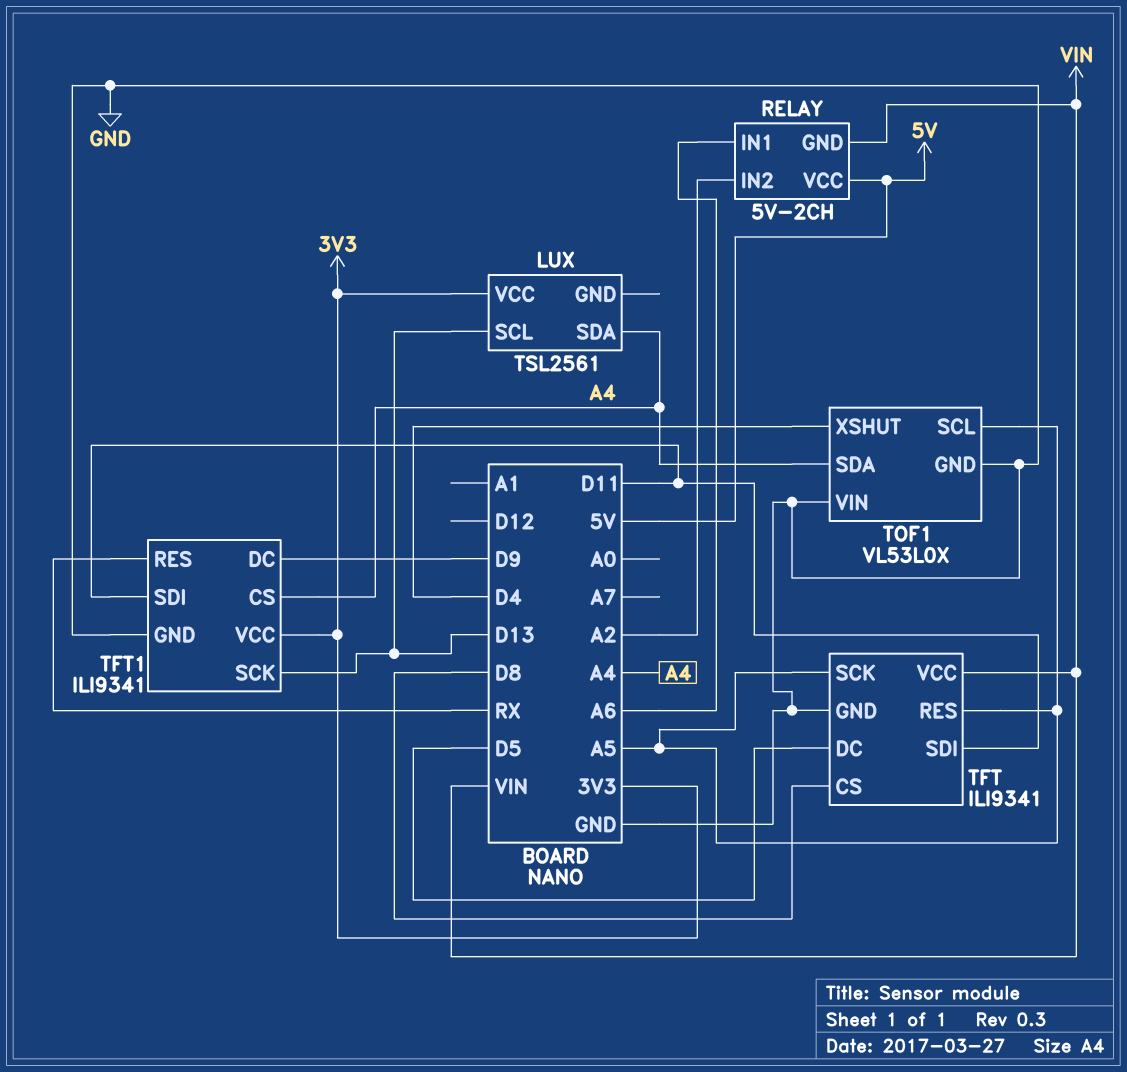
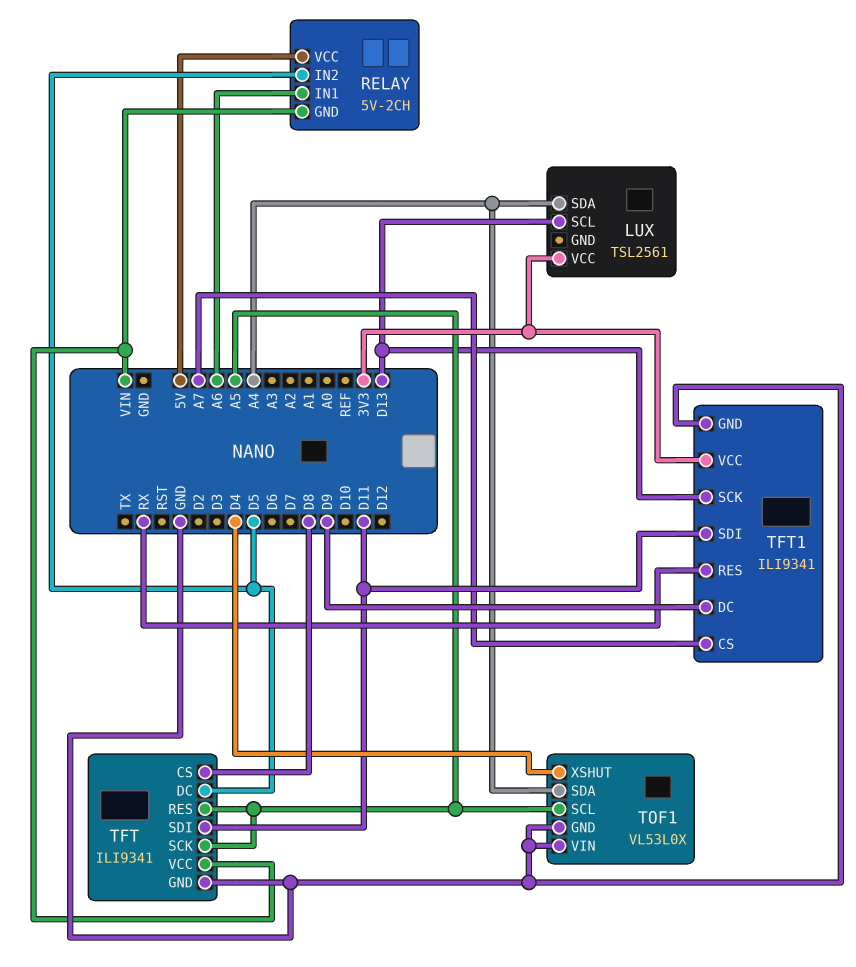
RELAY pin IN2: A2 -> D5
TFT1 pin CS: A4 -> A7

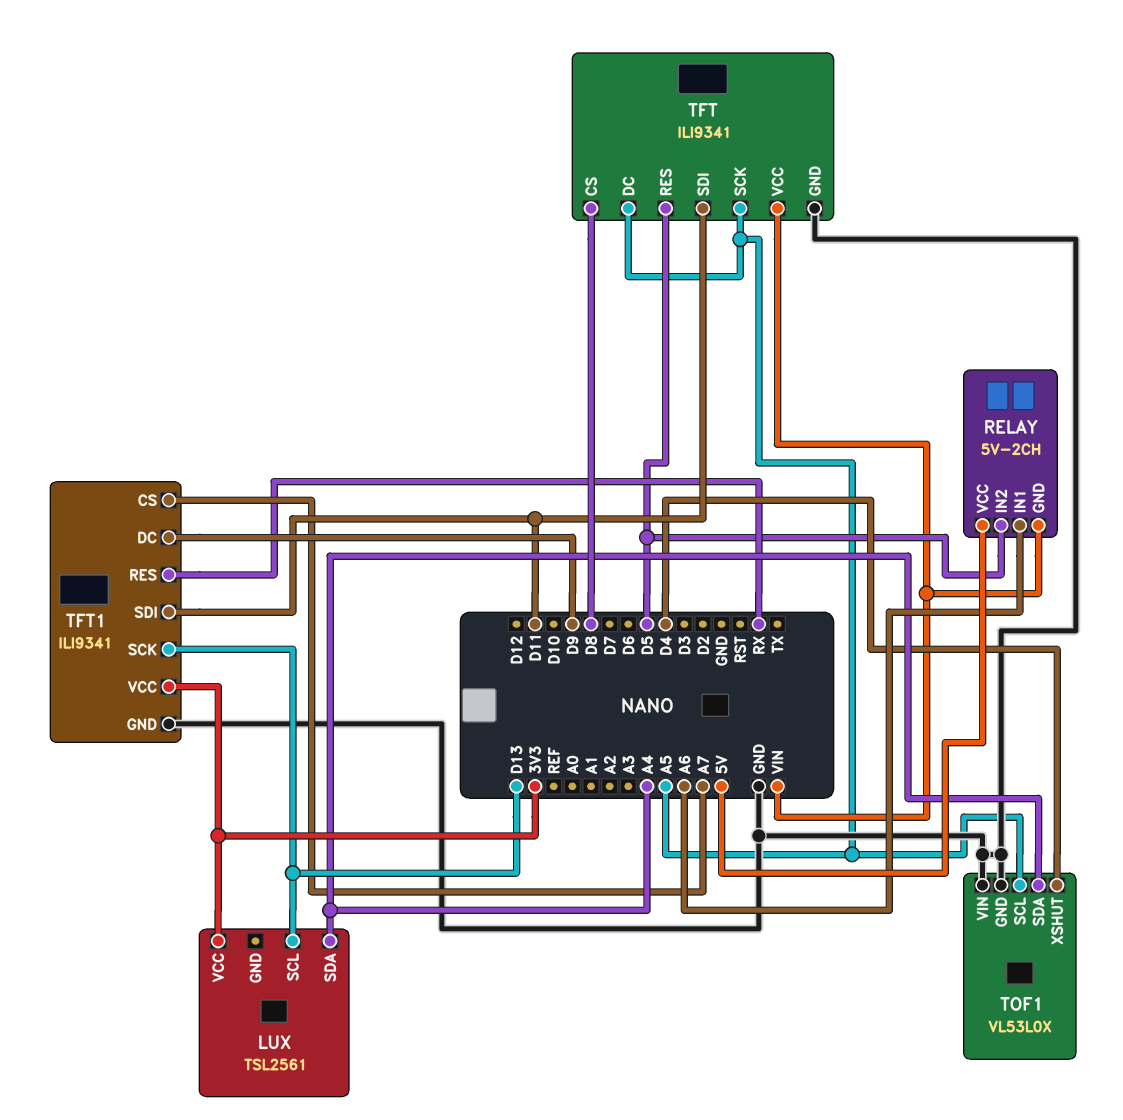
TFT pin DC: D5 -> A5
TFT pin RES: A5 -> D5

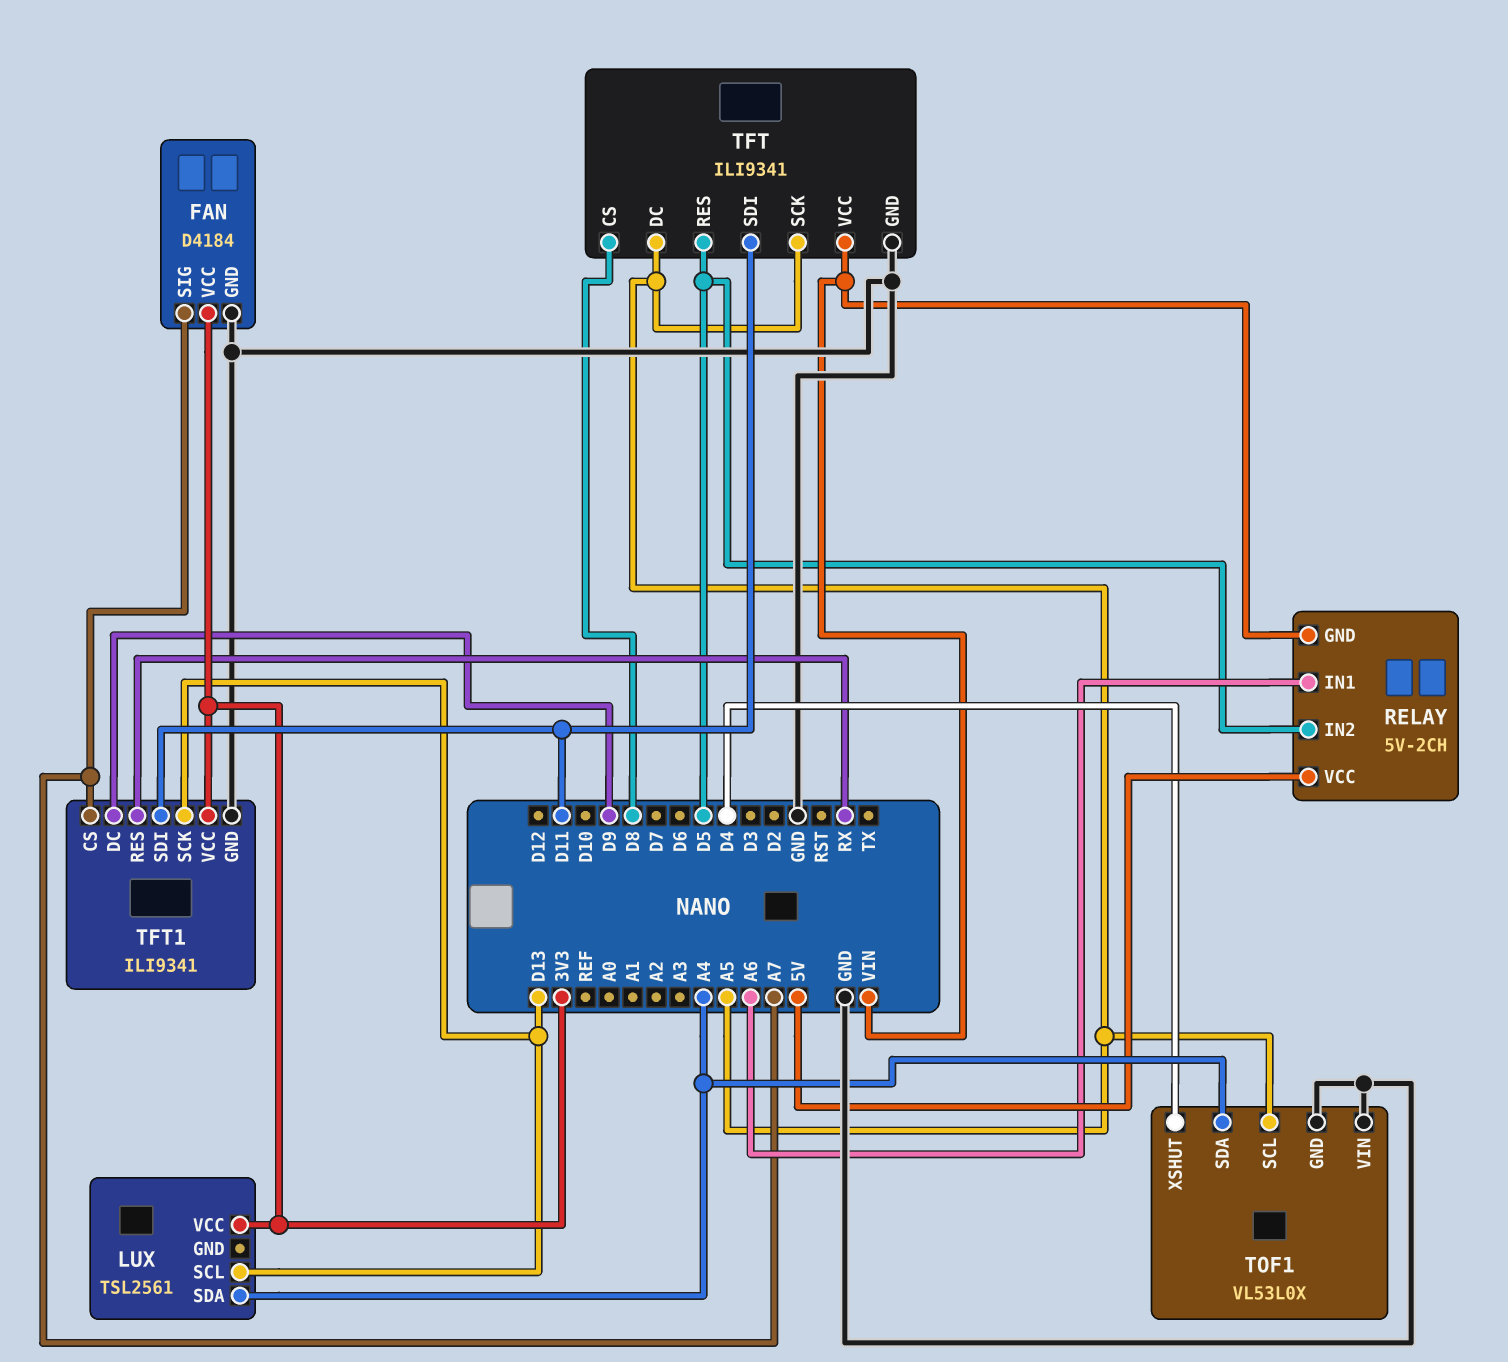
FAN: none -> D4184
FAN pin GND: none -> GND
FAN pin SIG: none -> A7
FAN pin VCC: none -> 3V3

